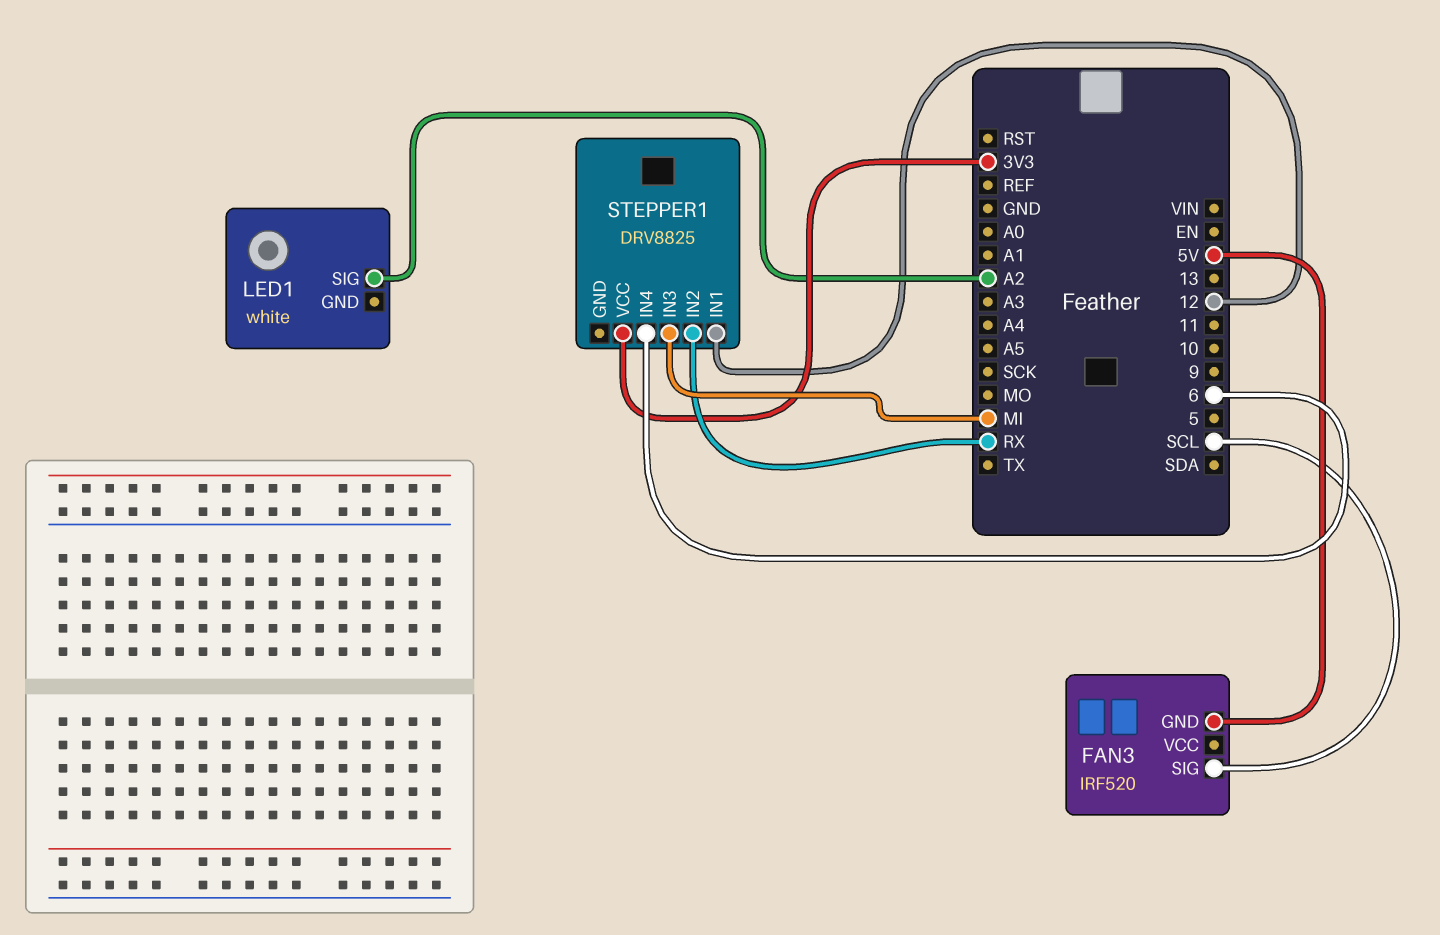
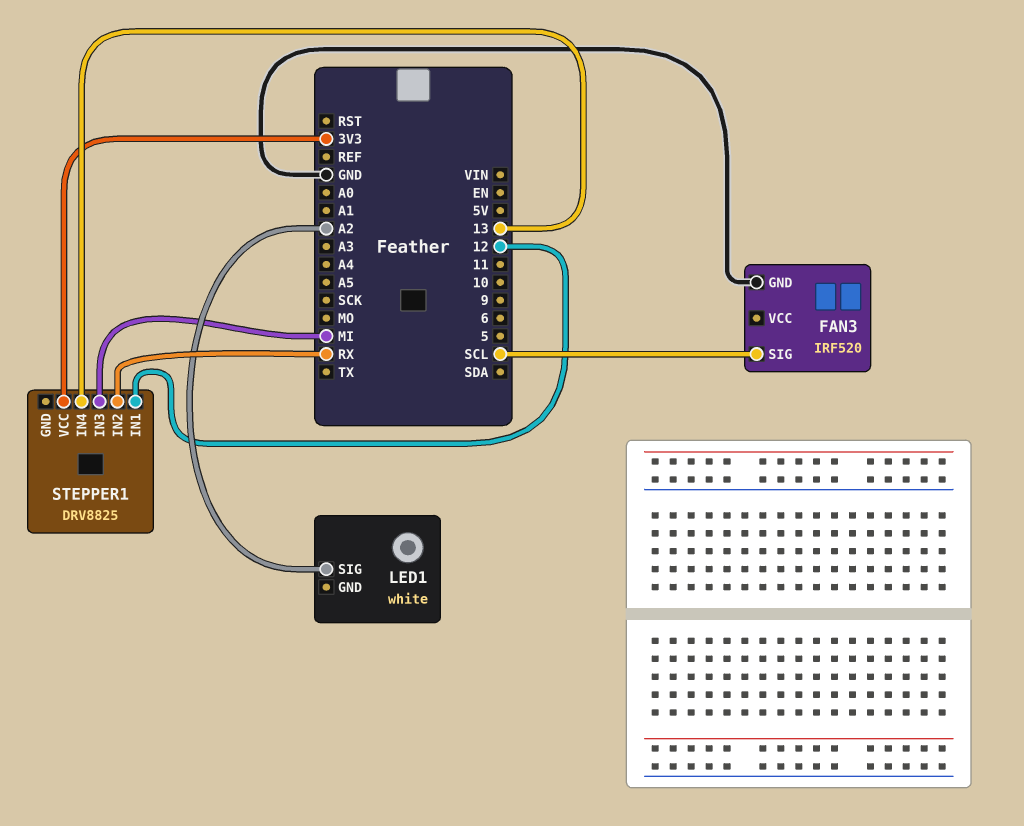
FAN3 pin GND: 5V -> GND
STEPPER1 pin IN4: 6 -> 13

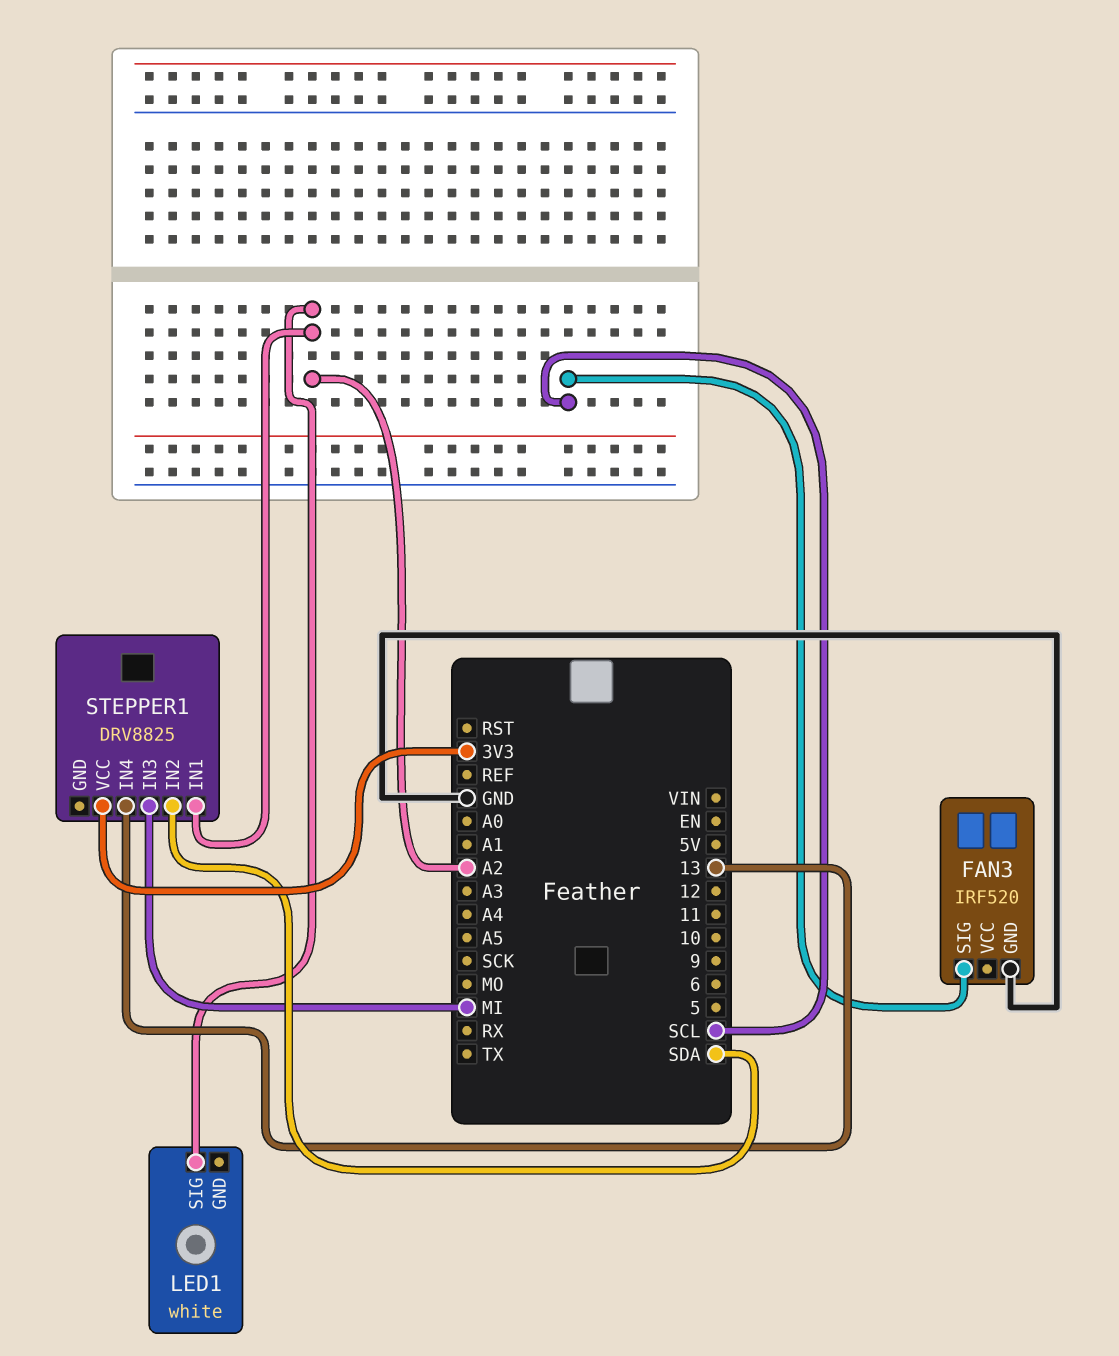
STEPPER1 pin IN1: 12 -> A2
STEPPER1 pin IN2: RX -> SDA

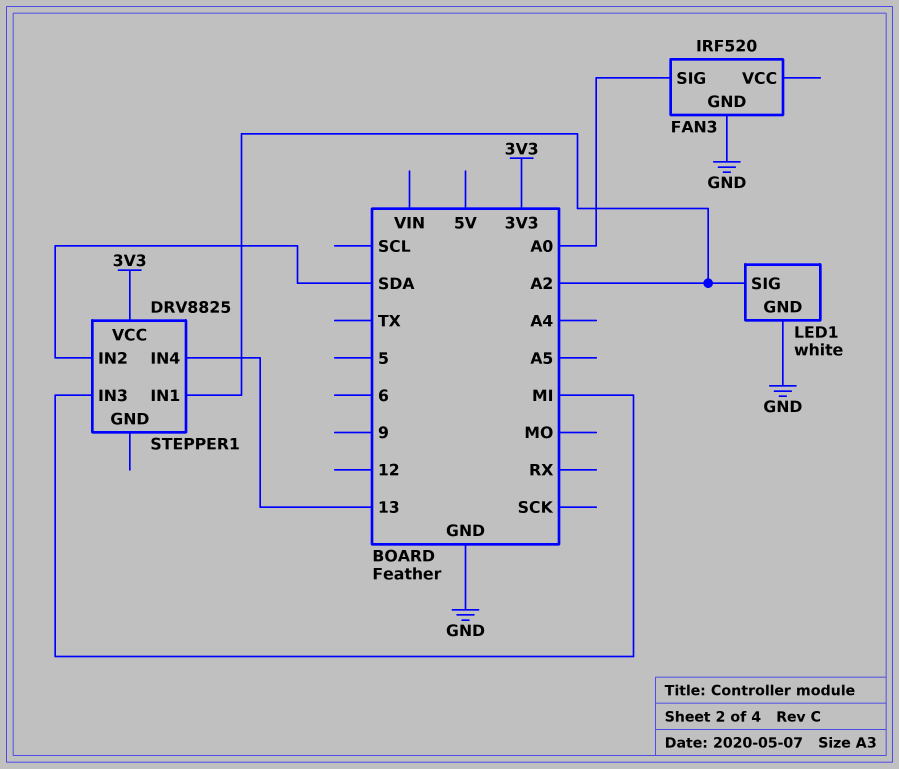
FAN3 pin SIG: SCL -> A0
LED1 pin GND: none -> GND

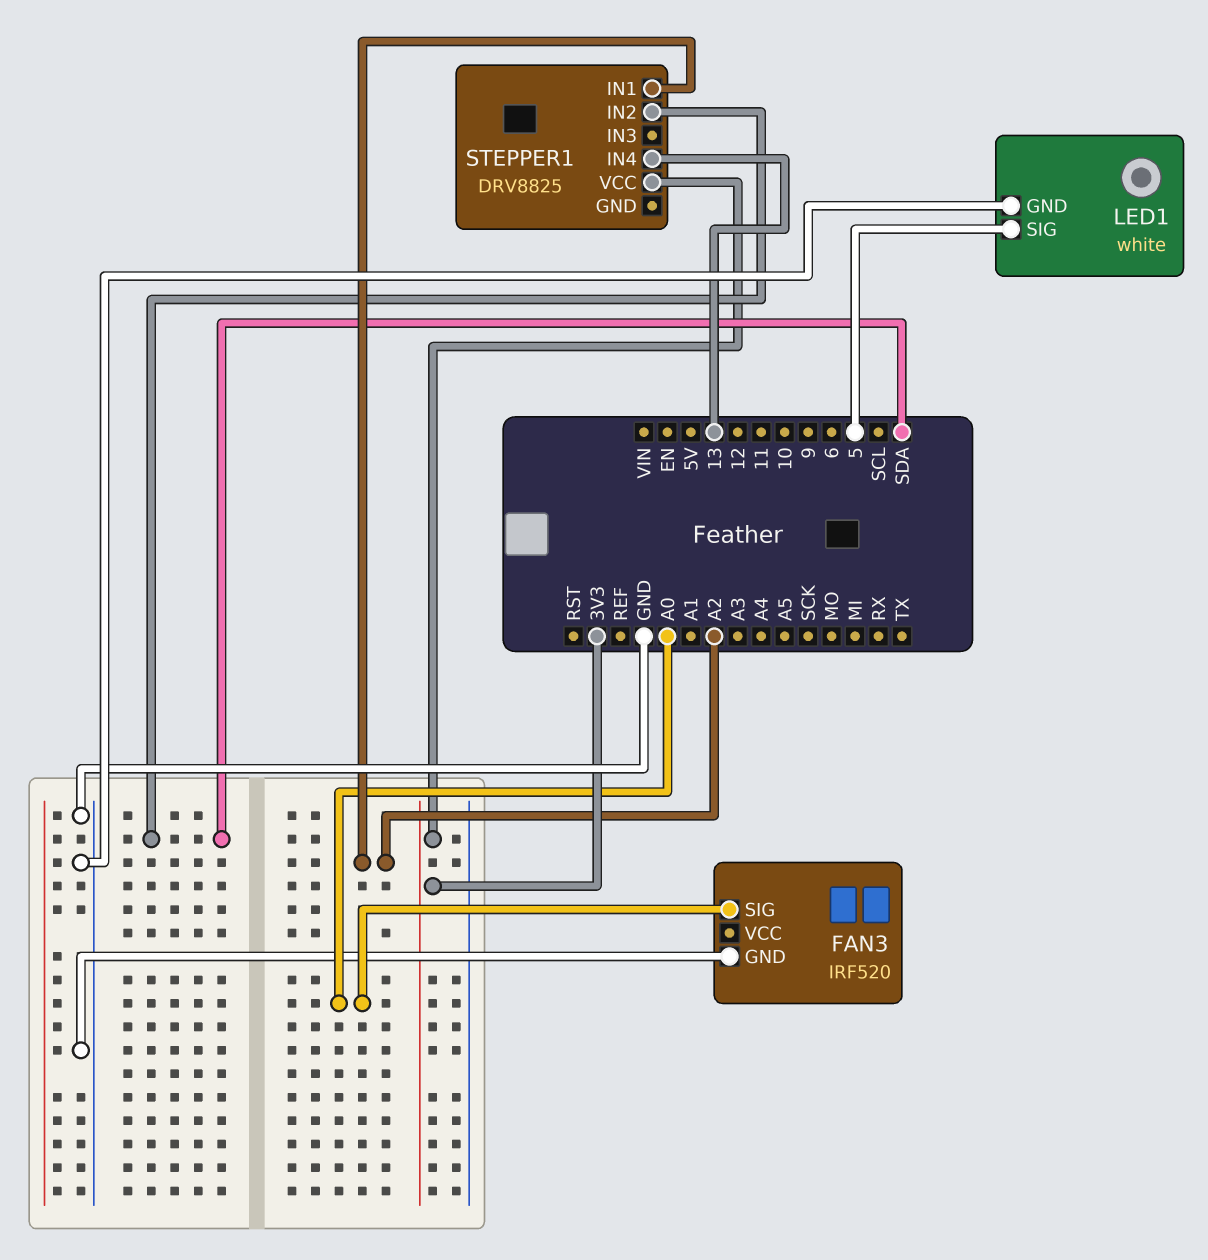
LED1 pin SIG: A2 -> 5
STEPPER1 pin IN3: MI -> none

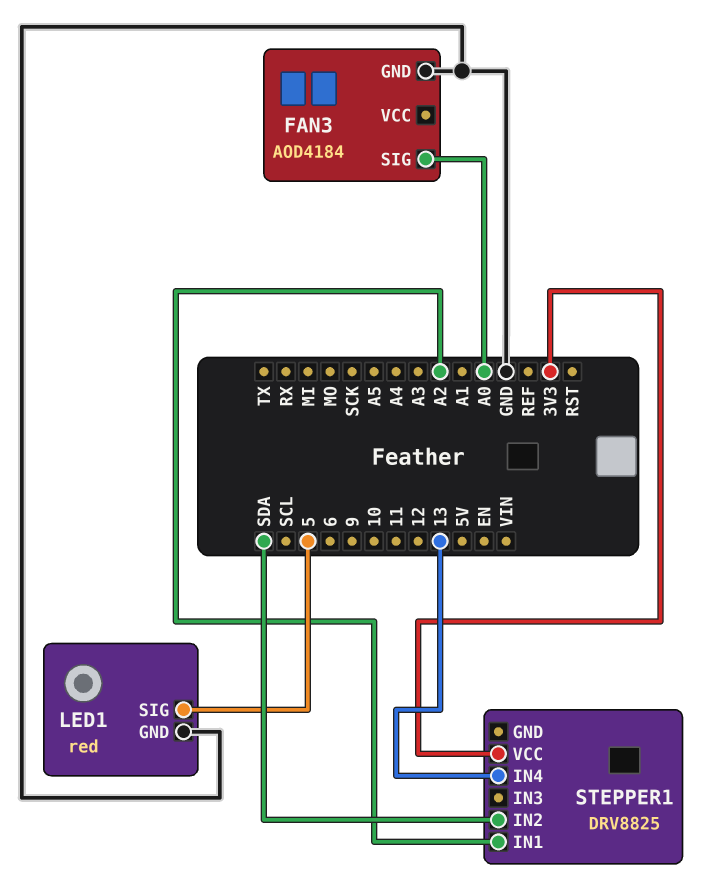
FAN3: IRF520 -> AOD4184
LED1: white -> red

